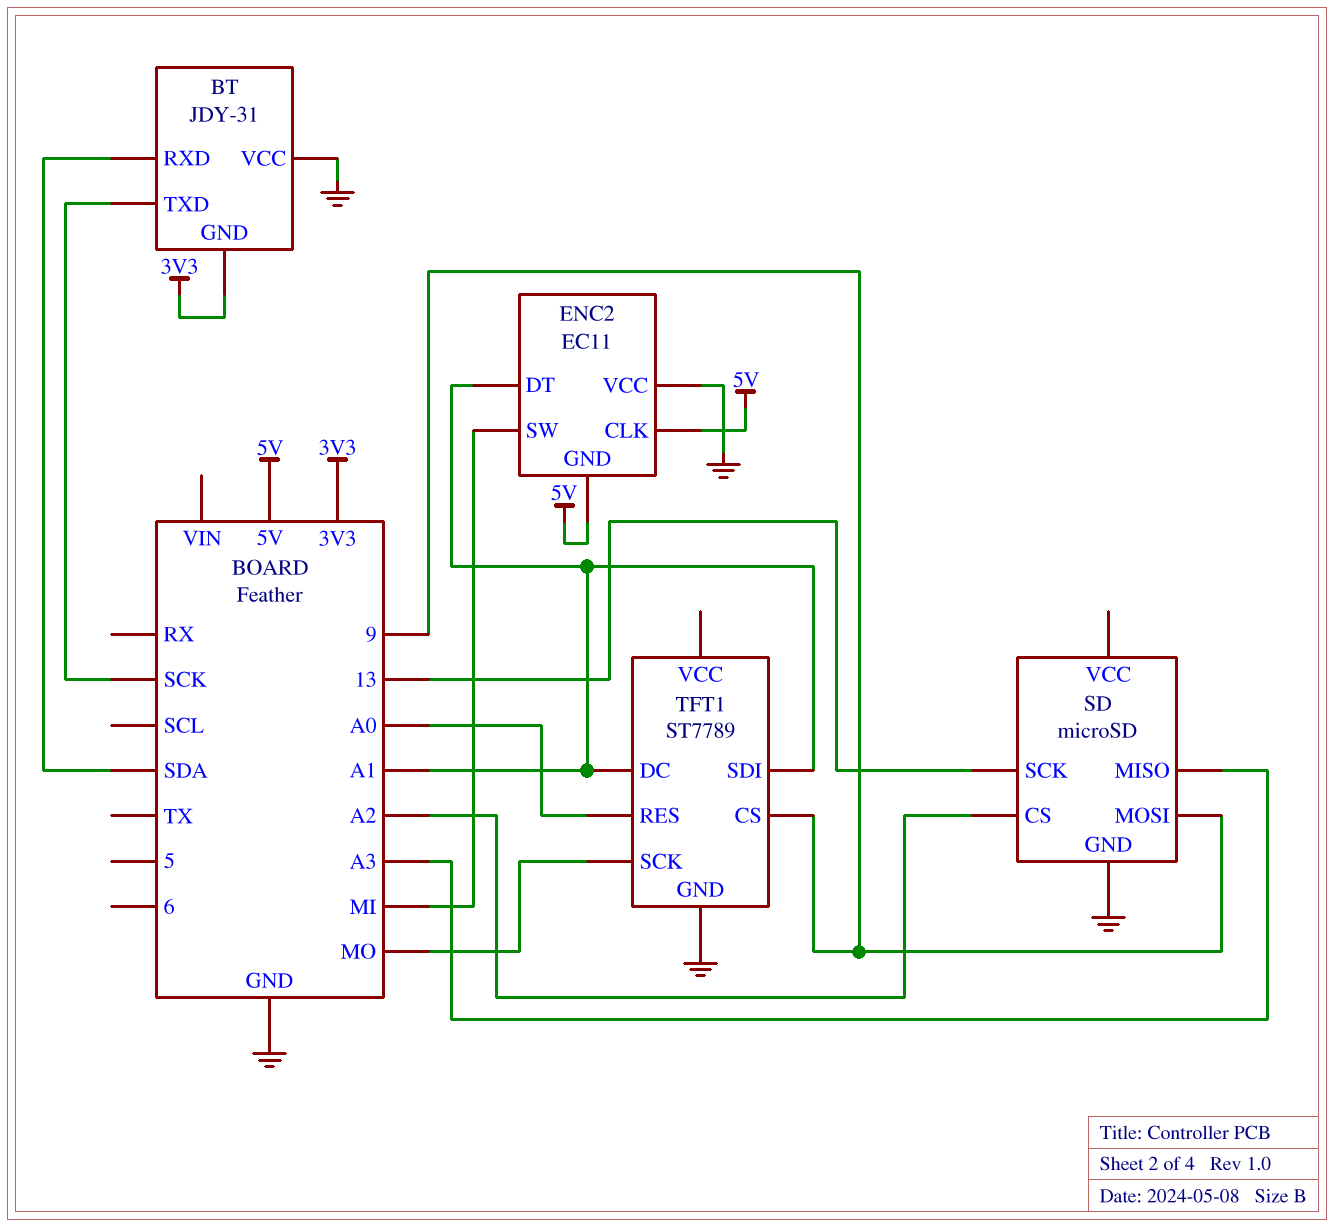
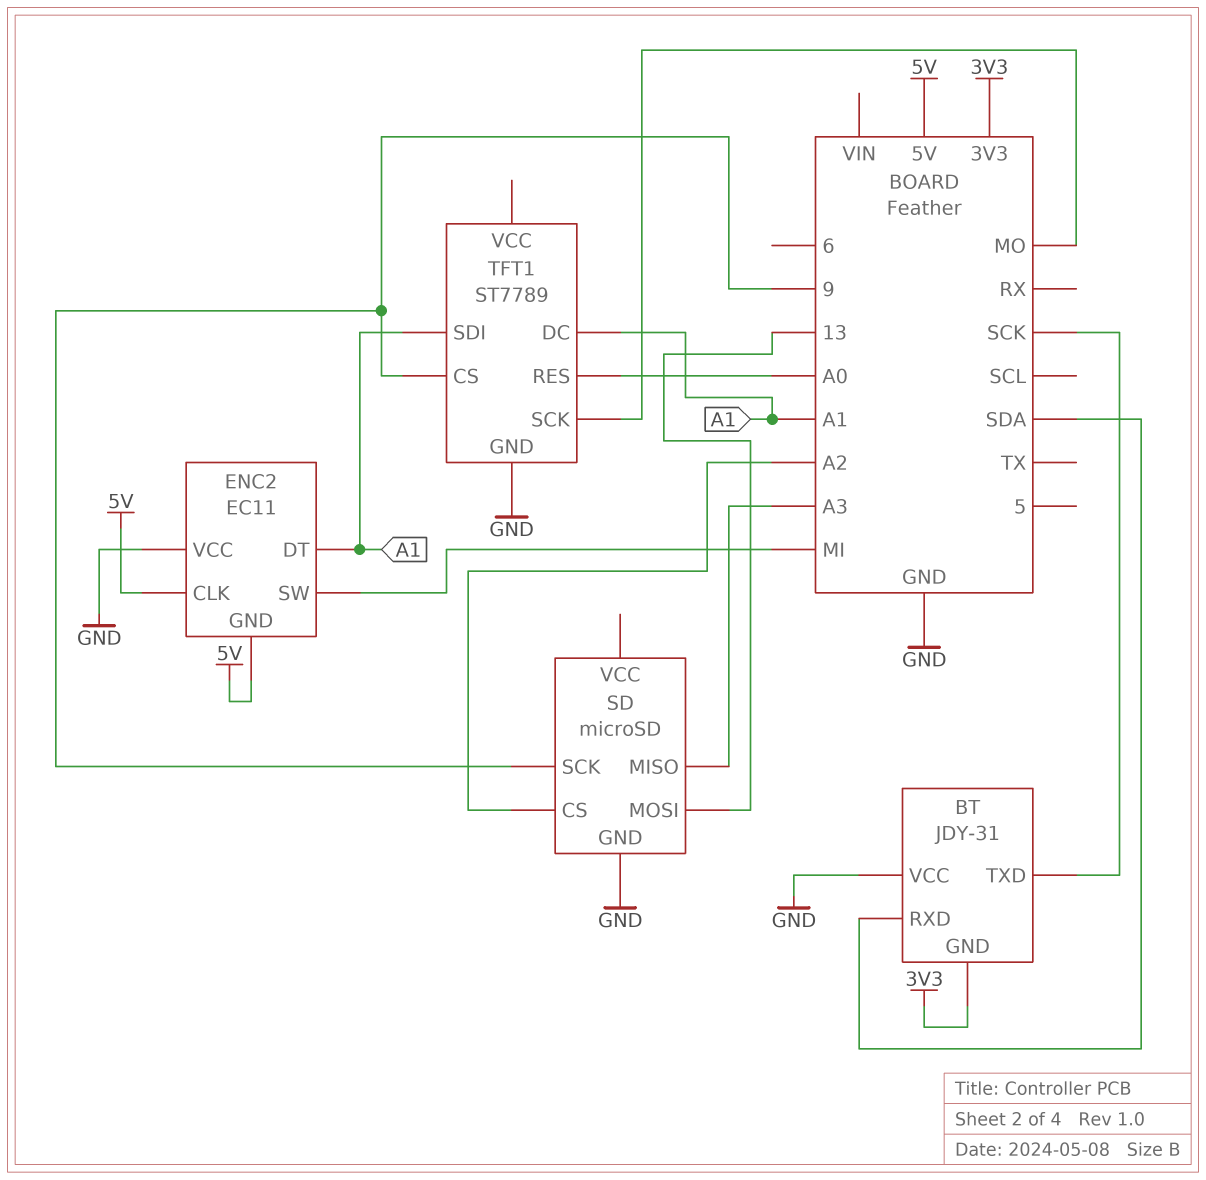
SD pin MOSI: 9 -> 13
SD pin SCK: 13 -> 9

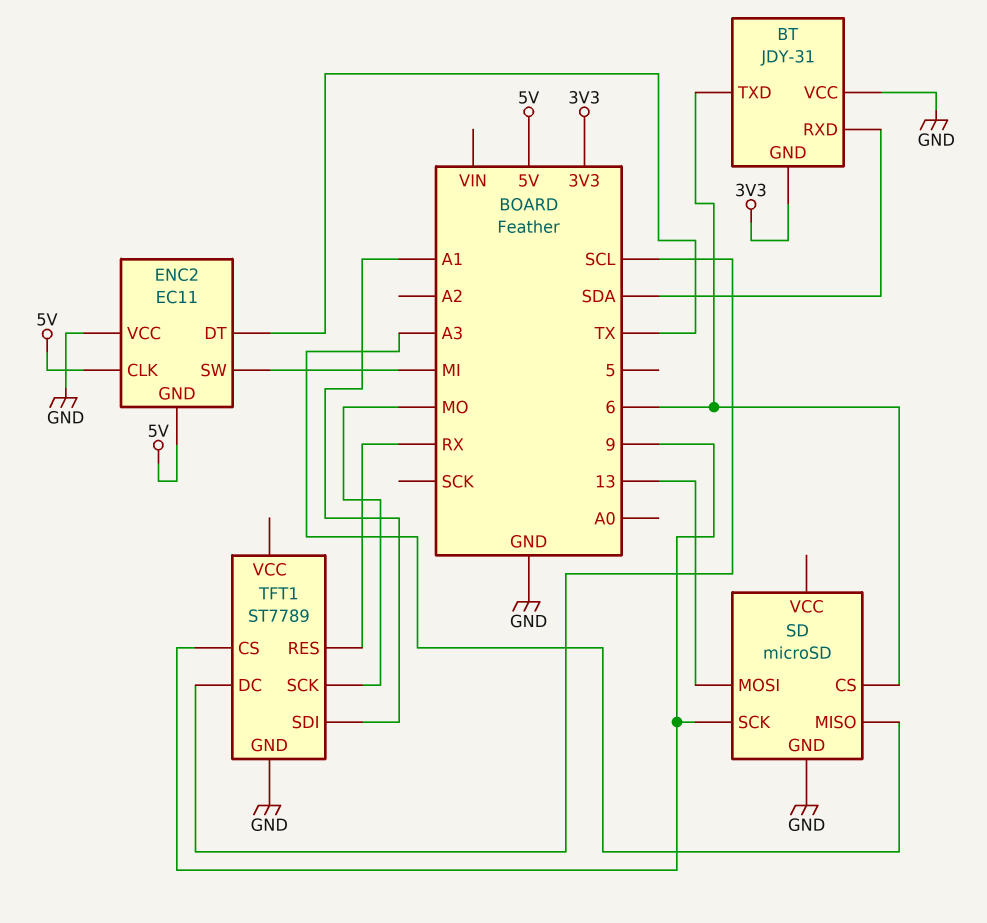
BT pin TXD: SCK -> 6
ENC2 pin DT: A1 -> TX
SD pin CS: A2 -> 6
TFT1 pin DC: A1 -> SCL
TFT1 pin RES: A0 -> RX

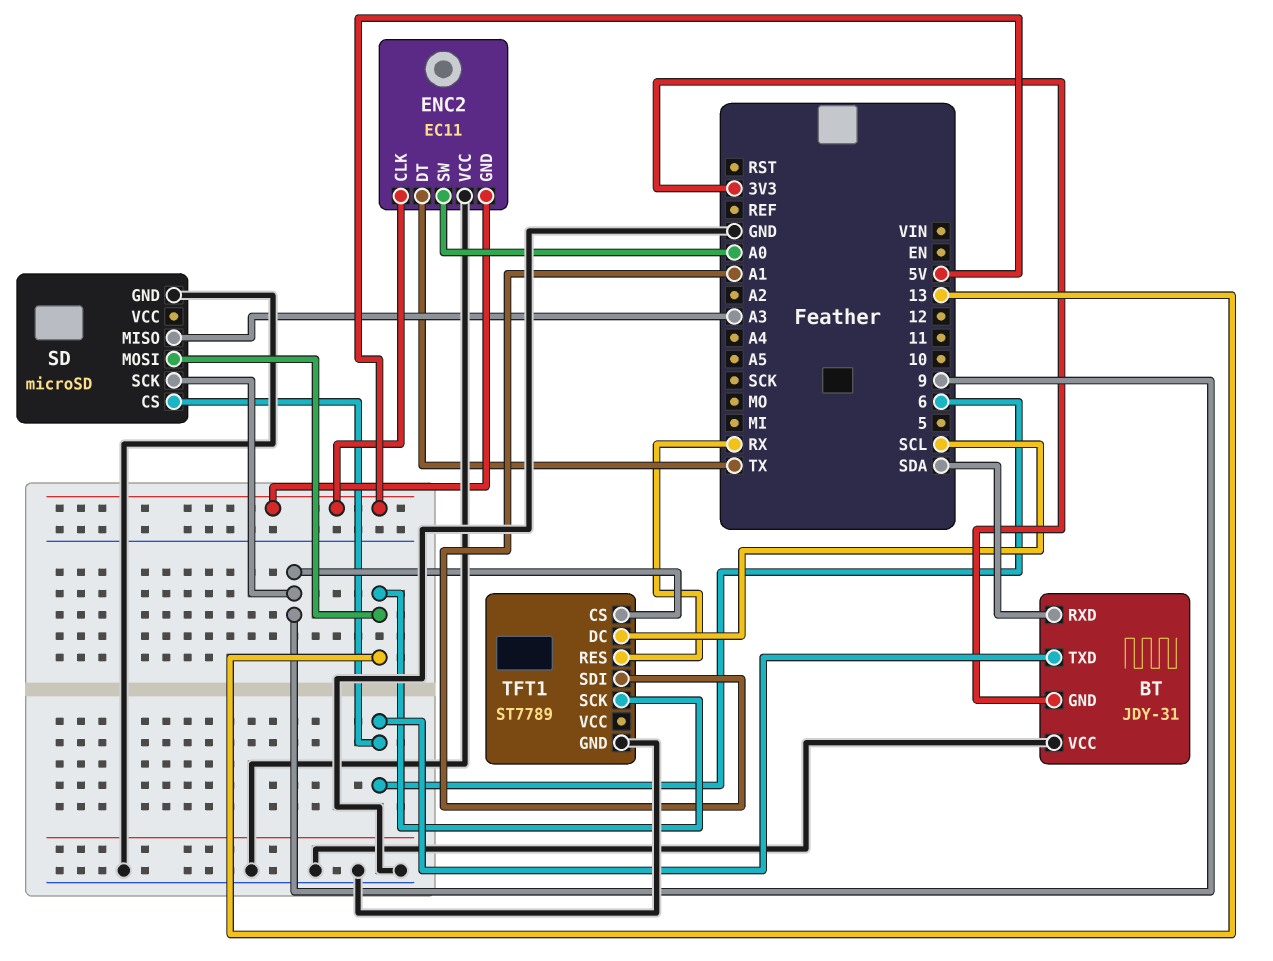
ENC2 pin SW: MI -> A0
TFT1 pin SCK: MO -> 13

